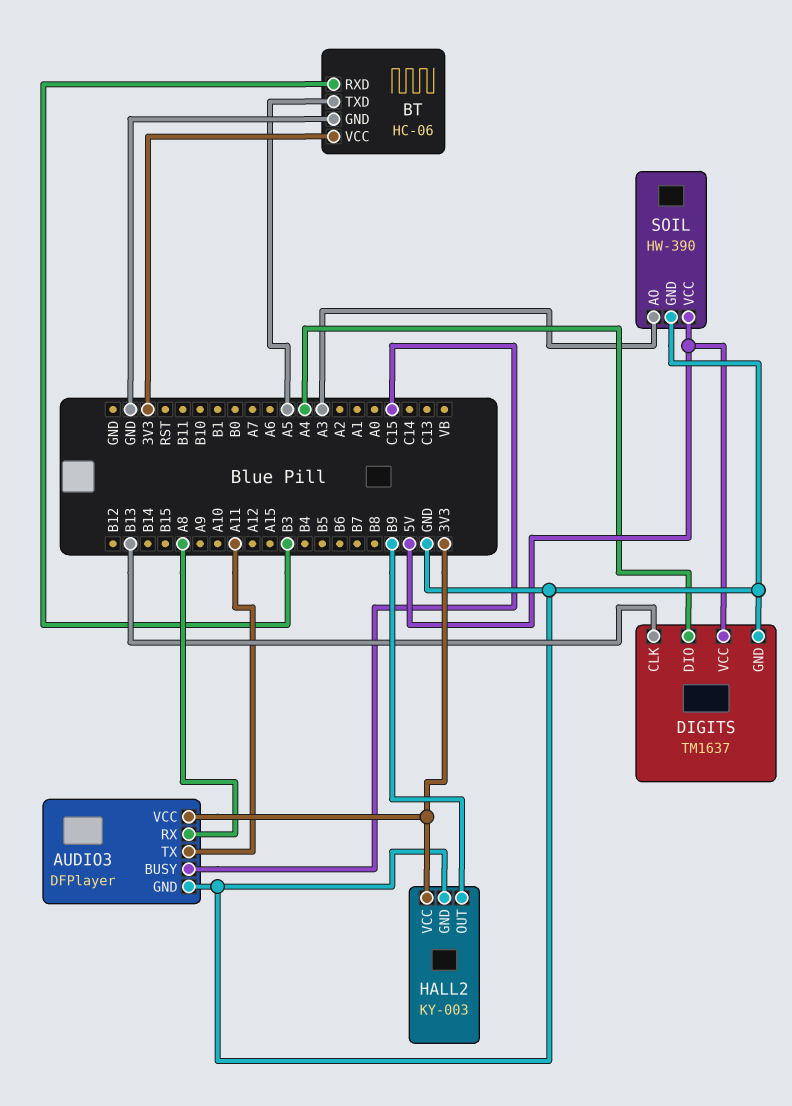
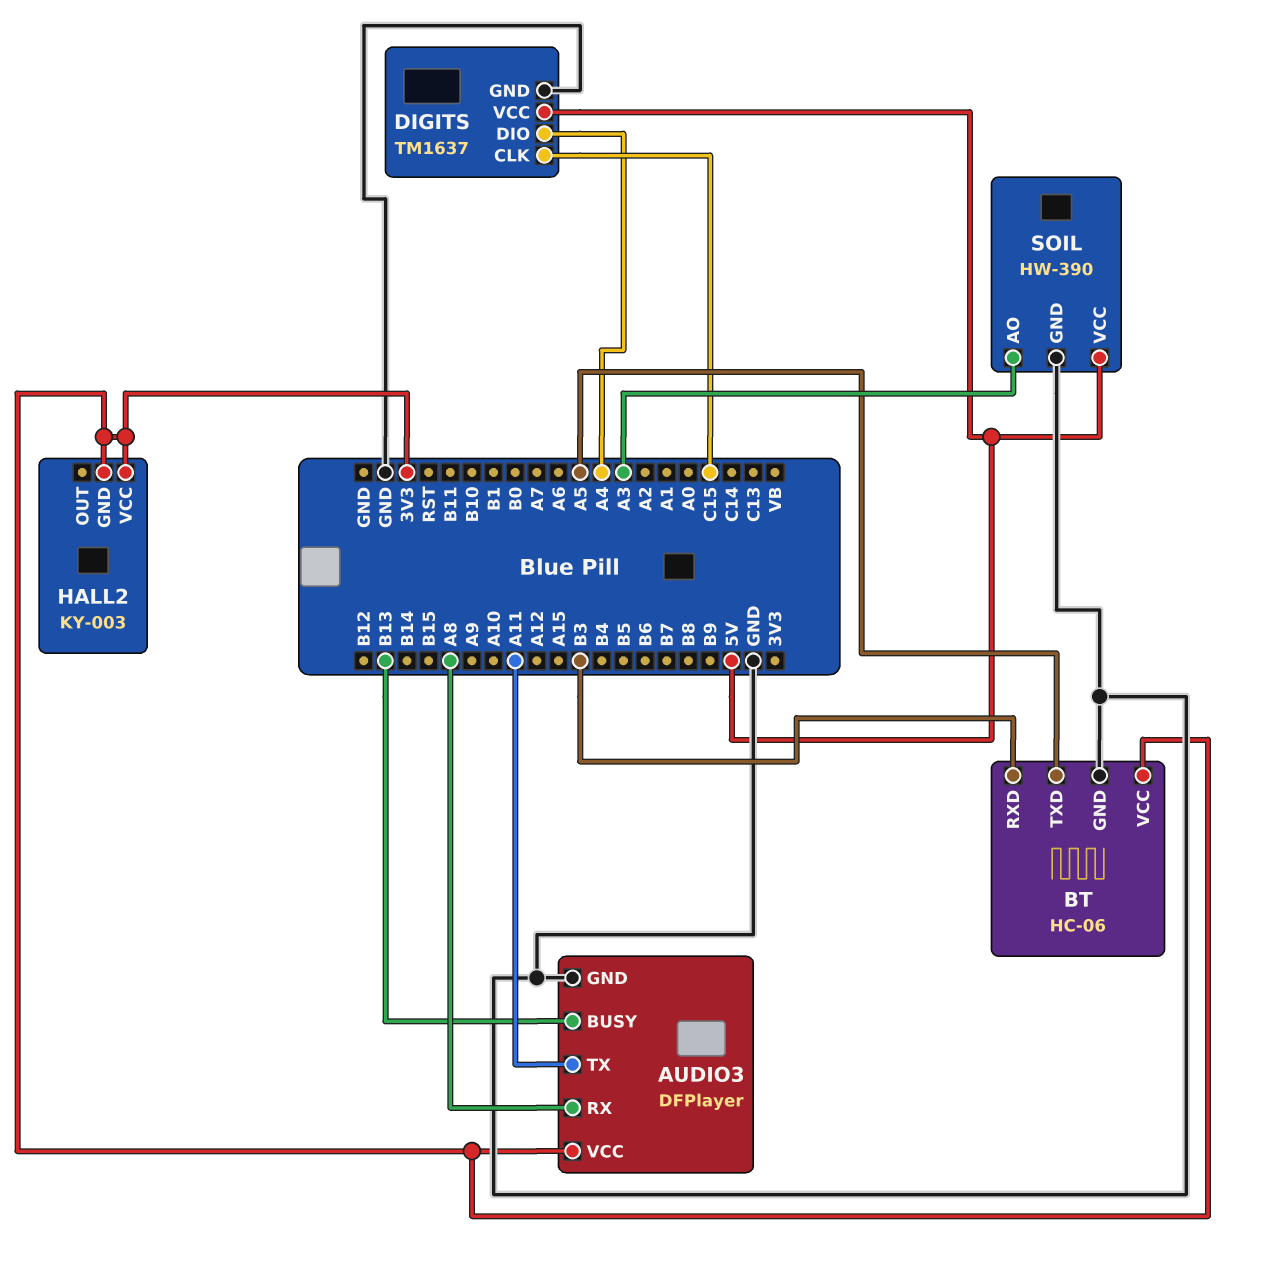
AUDIO3 pin BUSY: C15 -> B13
DIGITS pin CLK: B13 -> C15
HALL2 pin GND: GND -> 3V3
HALL2 pin OUT: B9 -> none

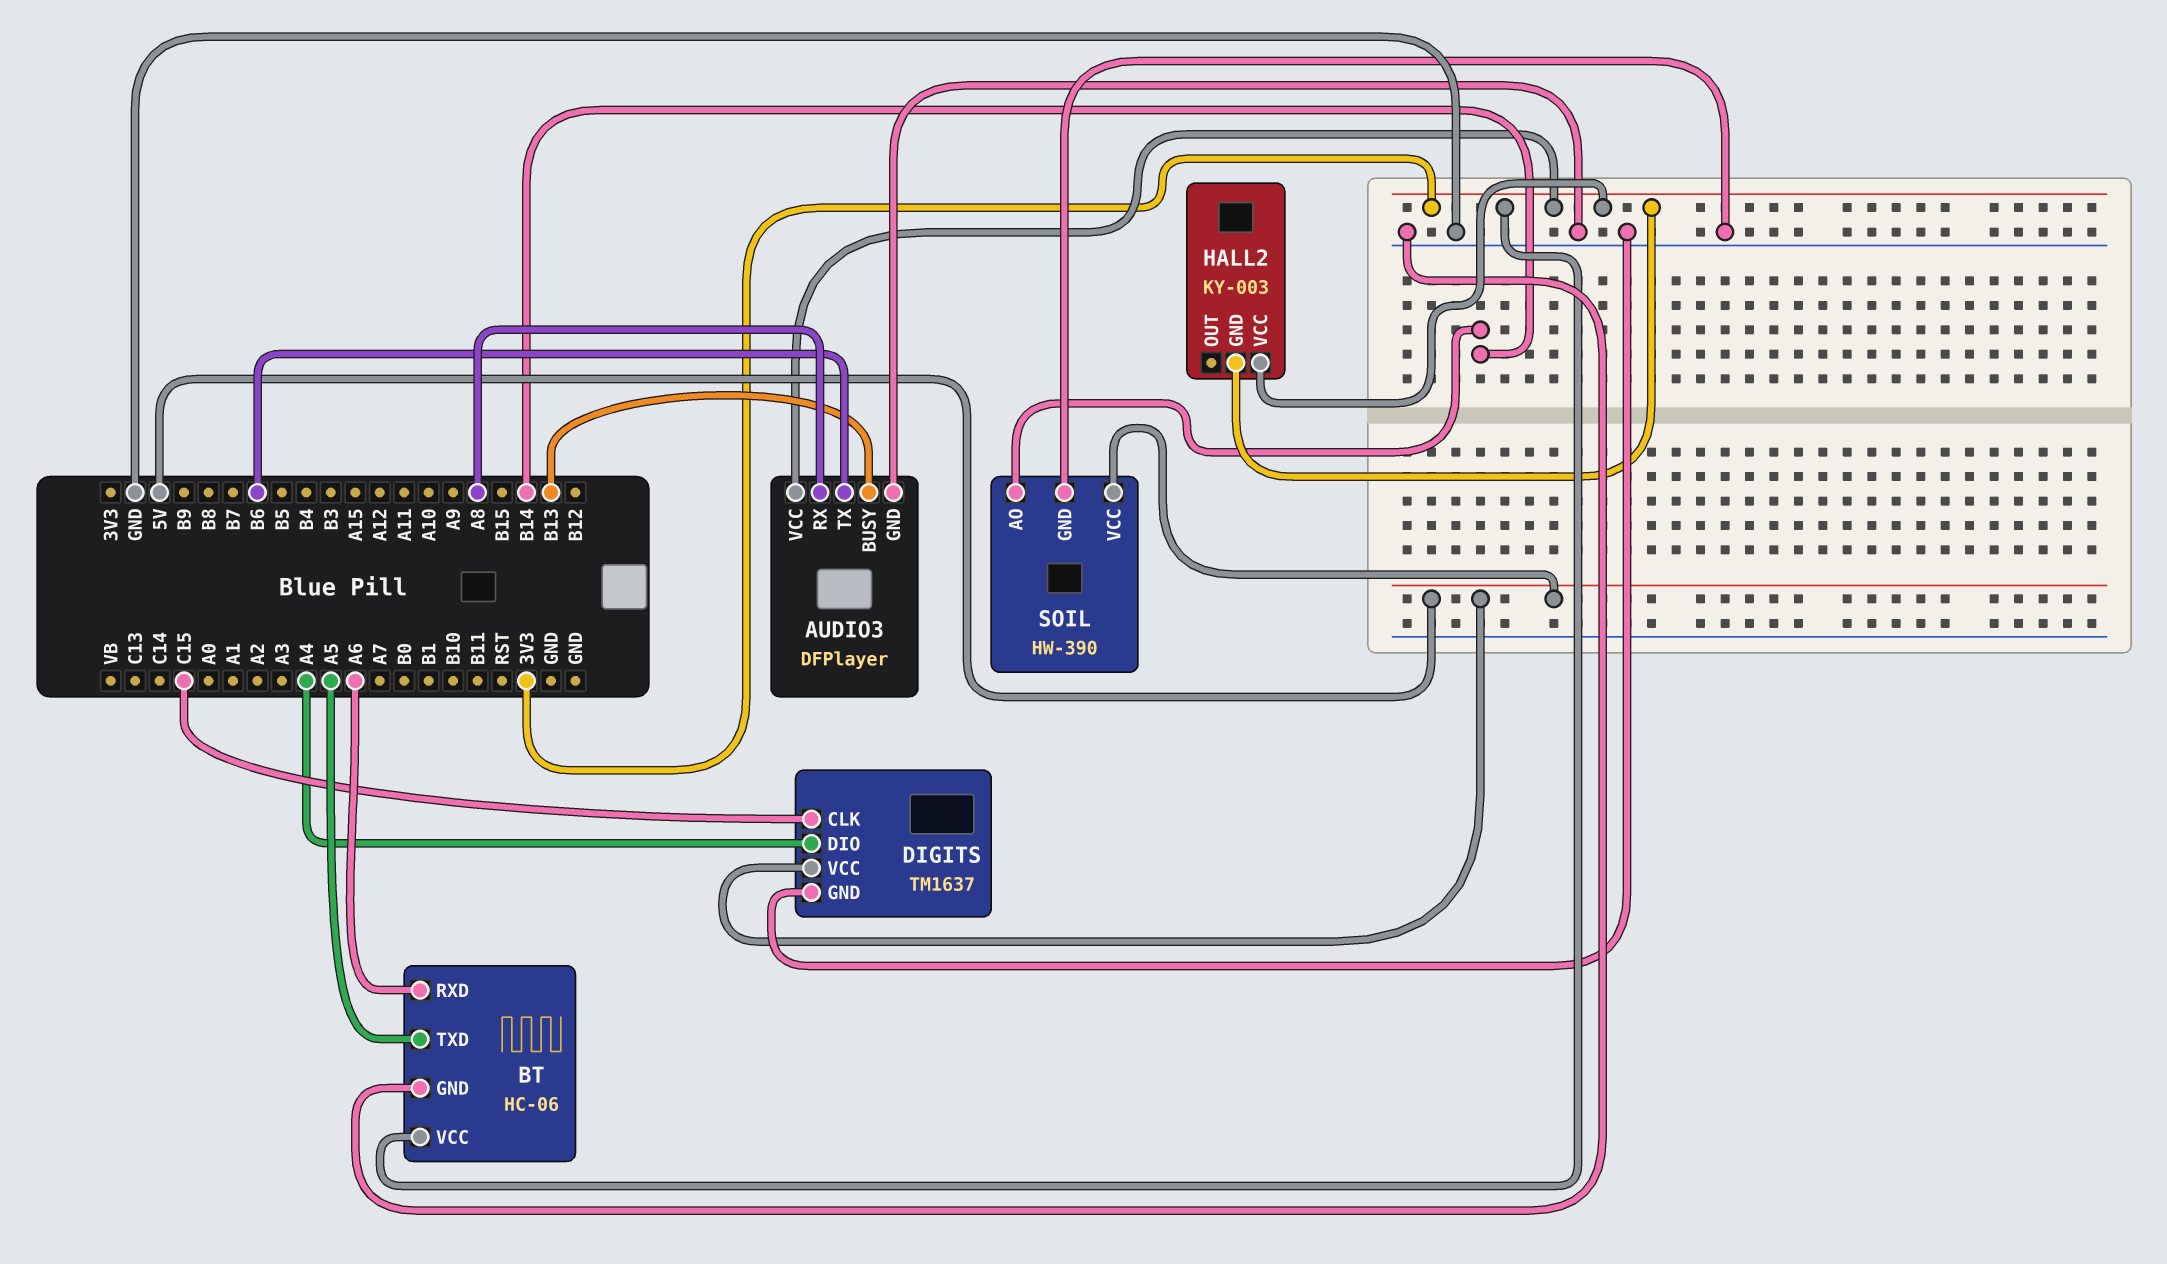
AUDIO3 pin TX: A11 -> B6
BT pin RXD: B3 -> A6
SOIL pin AO: A3 -> B14

